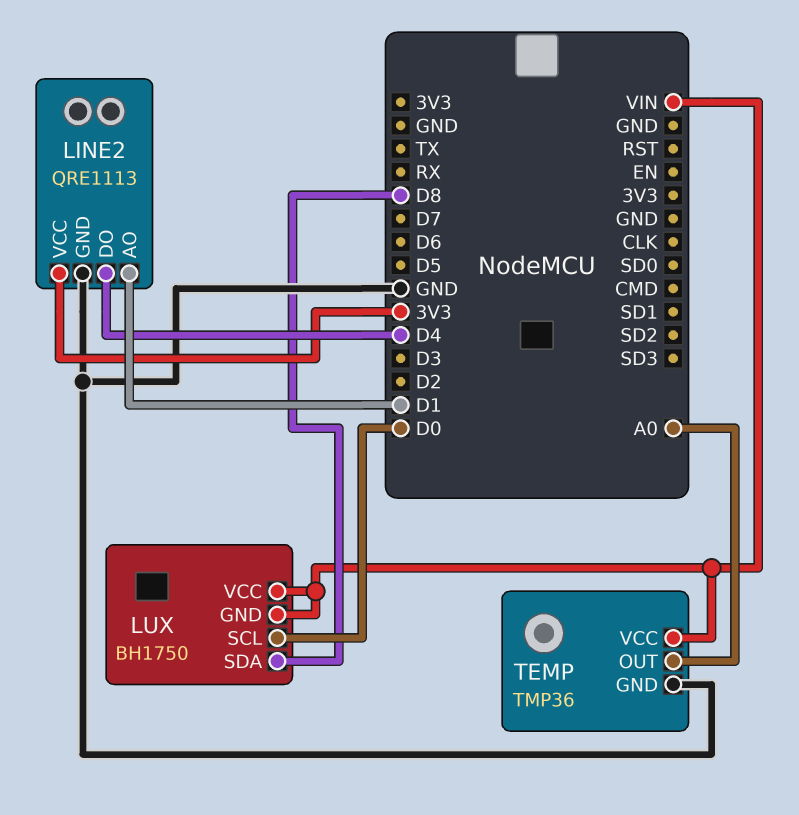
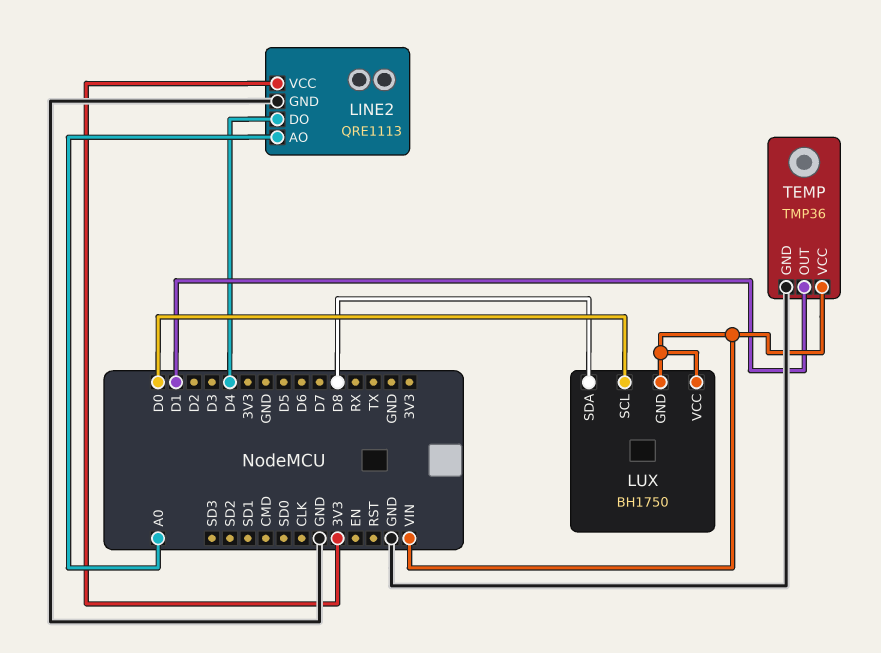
LINE2 pin AO: D1 -> A0
TEMP pin OUT: A0 -> D1

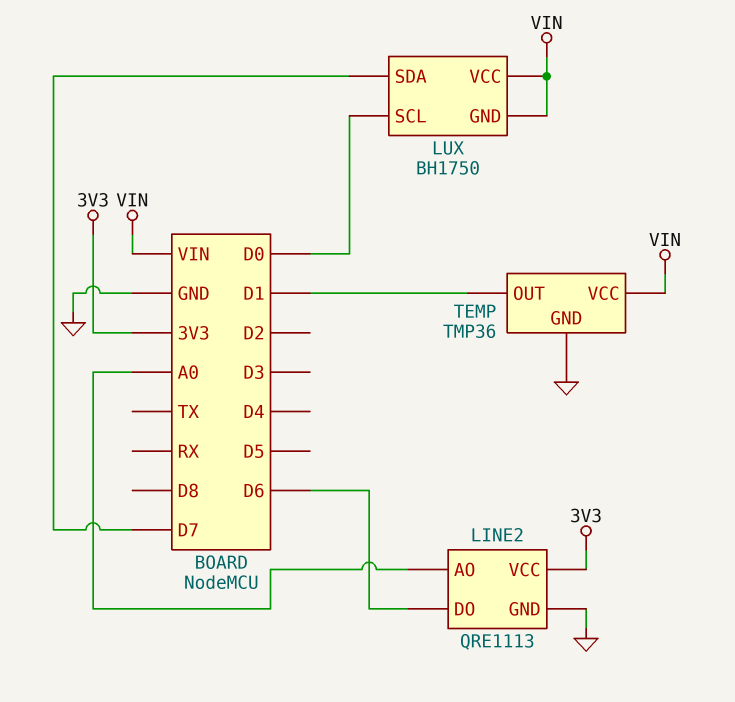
LINE2 pin DO: D4 -> D6
LUX pin SDA: D8 -> D7

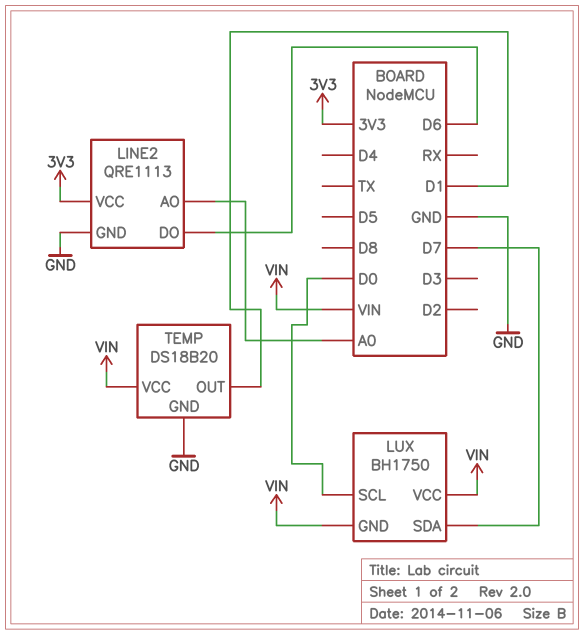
TEMP: TMP36 -> DS18B20

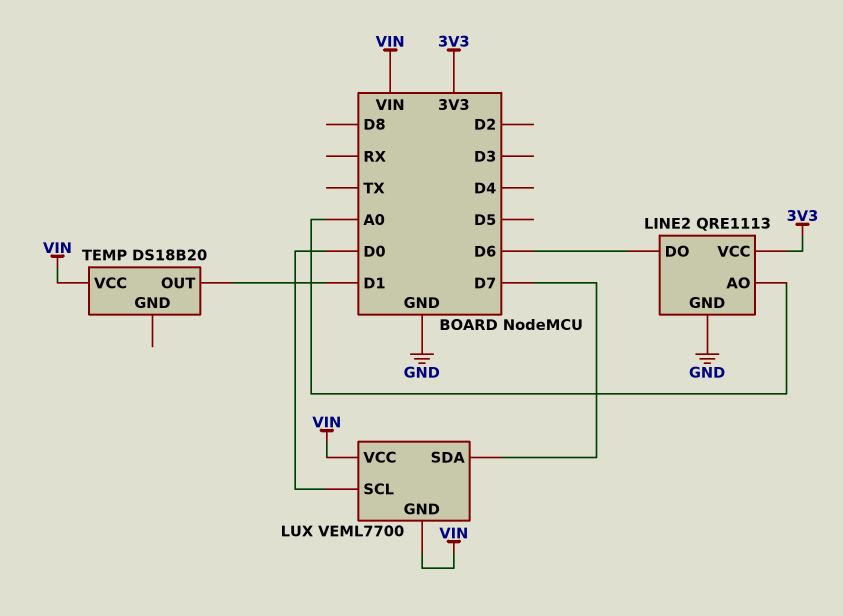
LUX: BH1750 -> VEML7700
TEMP pin GND: GND -> none

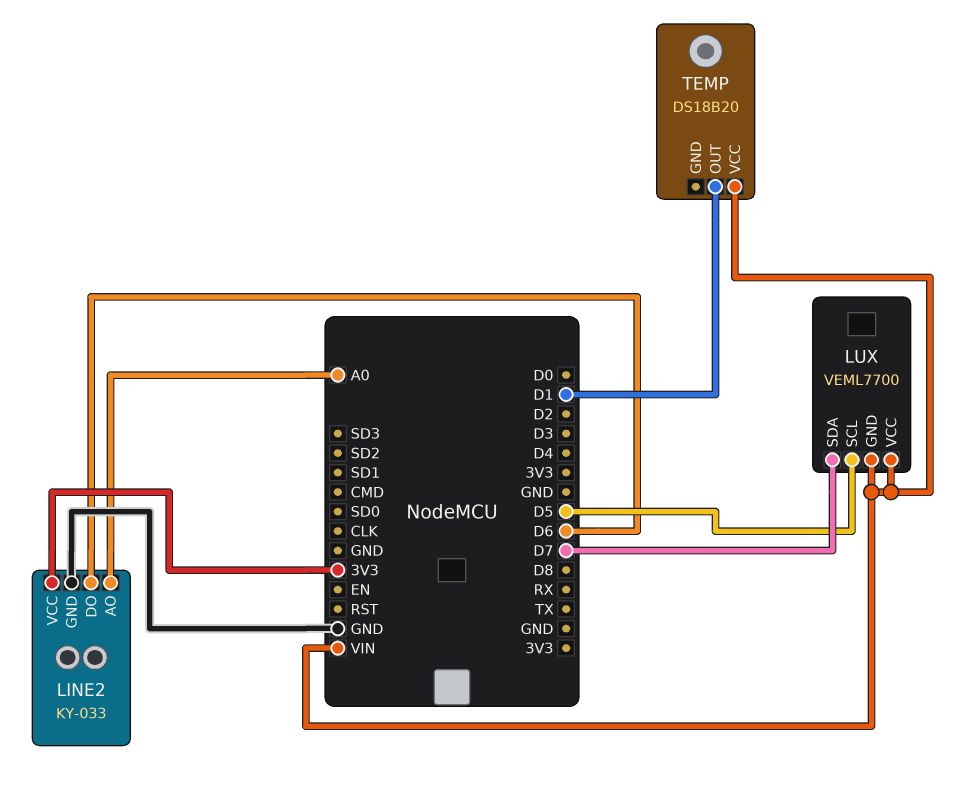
LINE2: QRE1113 -> KY-033
LUX pin SCL: D0 -> D5

